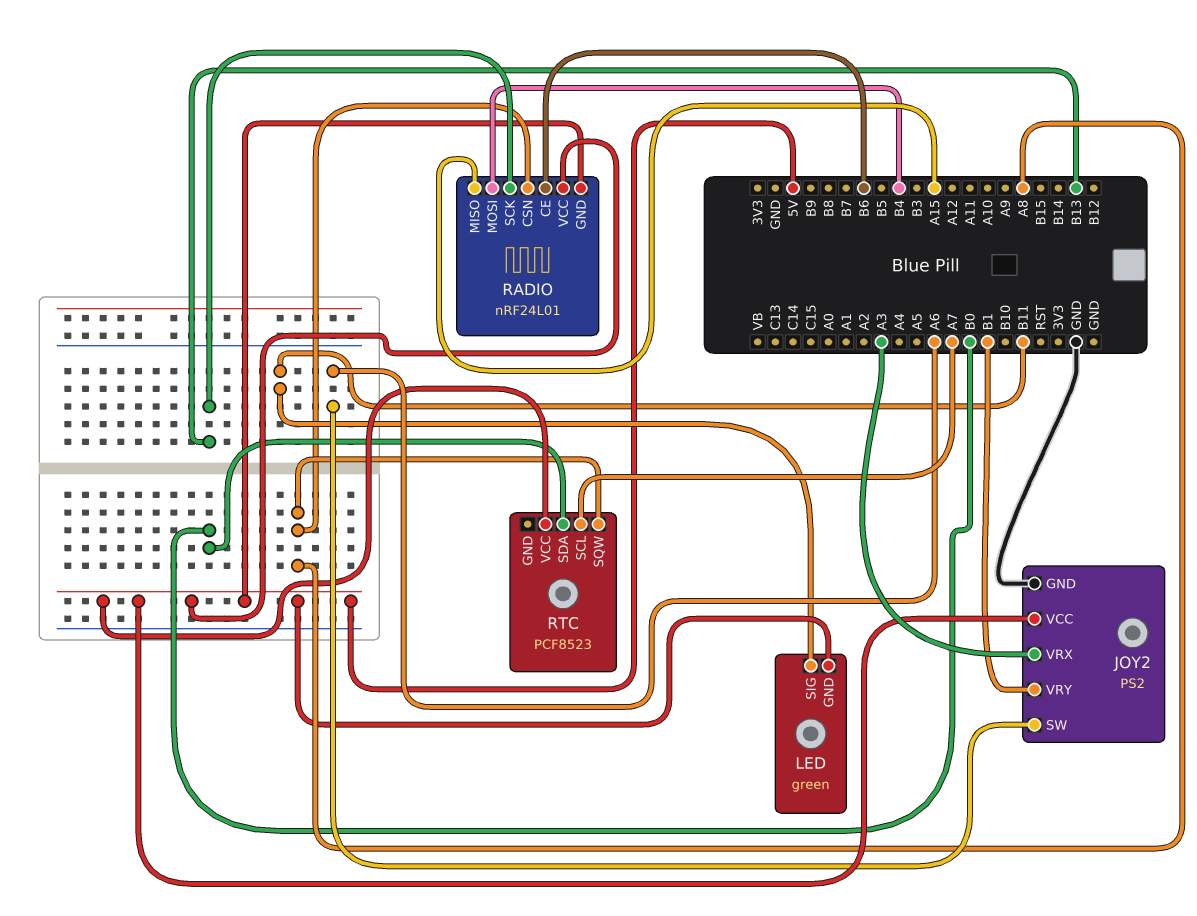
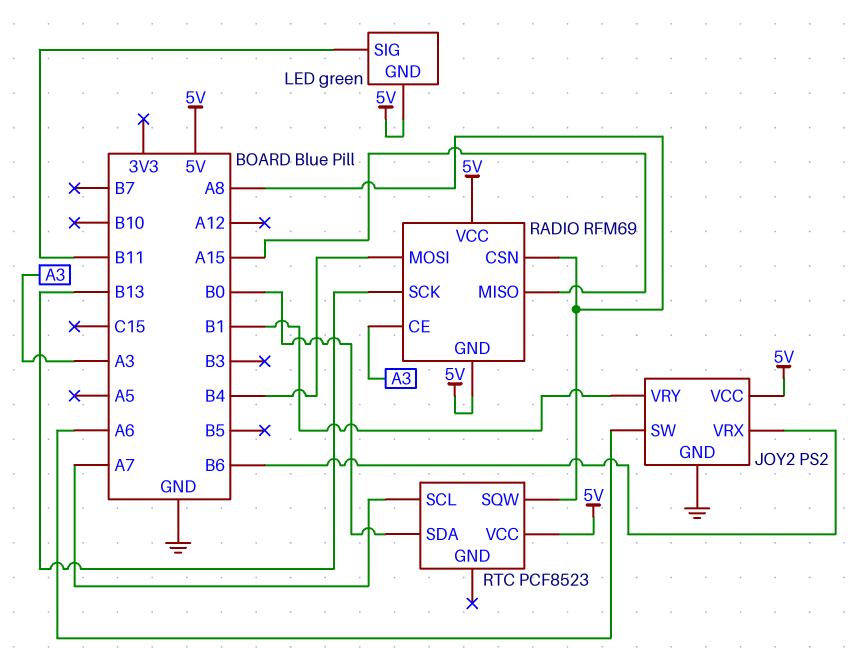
JOY2 pin VRX: A3 -> B6
RADIO: nRF24L01 -> RFM69
RADIO pin CE: B6 -> A3

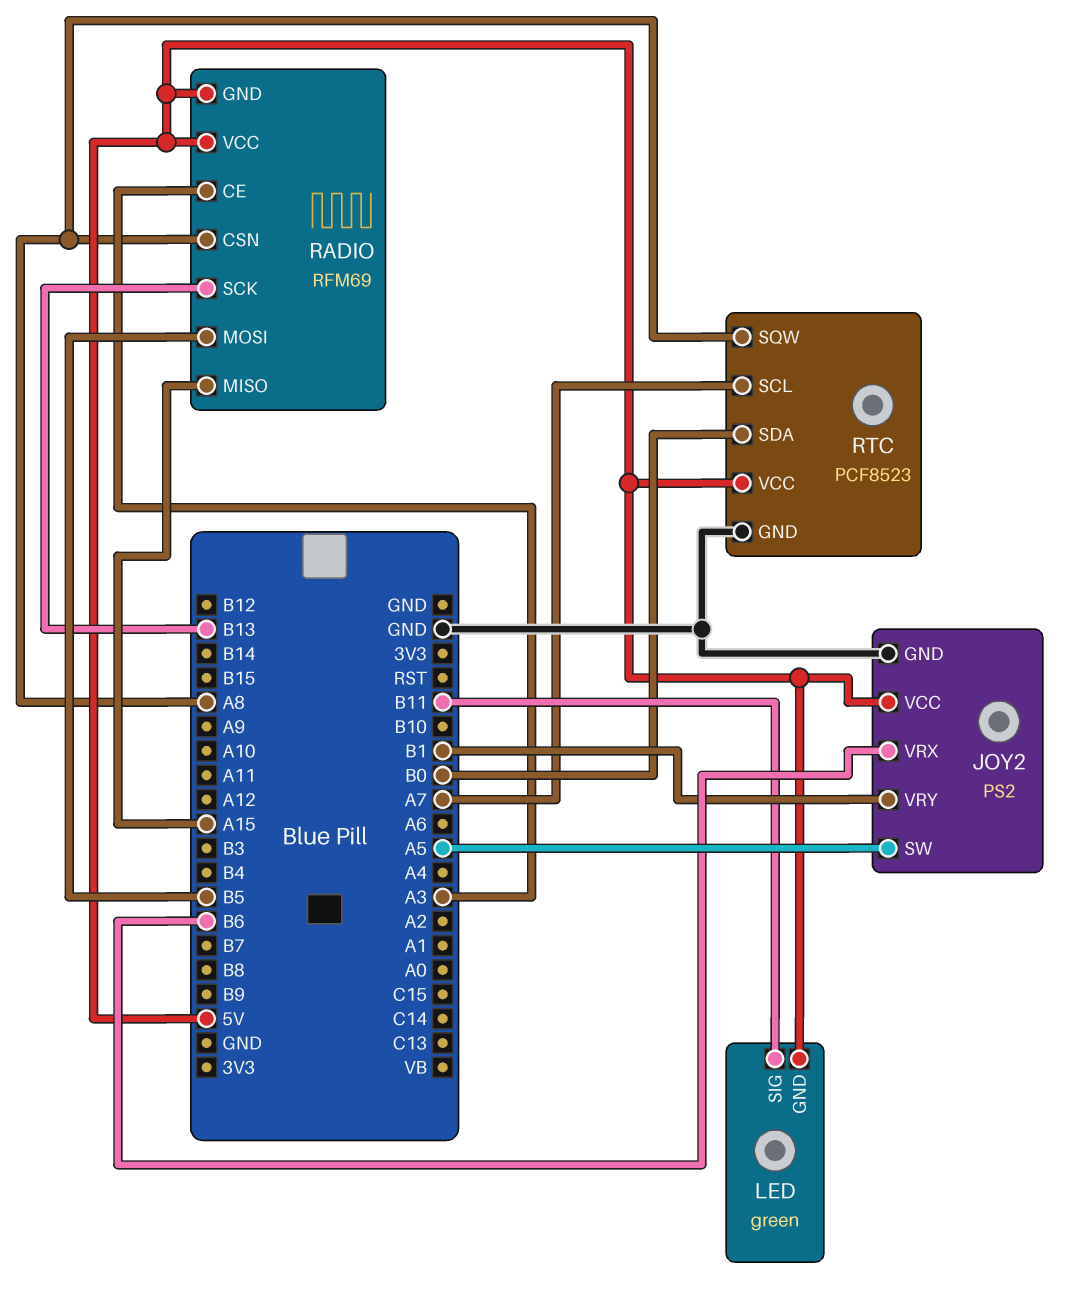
JOY2 pin SW: A6 -> A5
RADIO pin MOSI: B4 -> B5
RTC pin GND: none -> GND

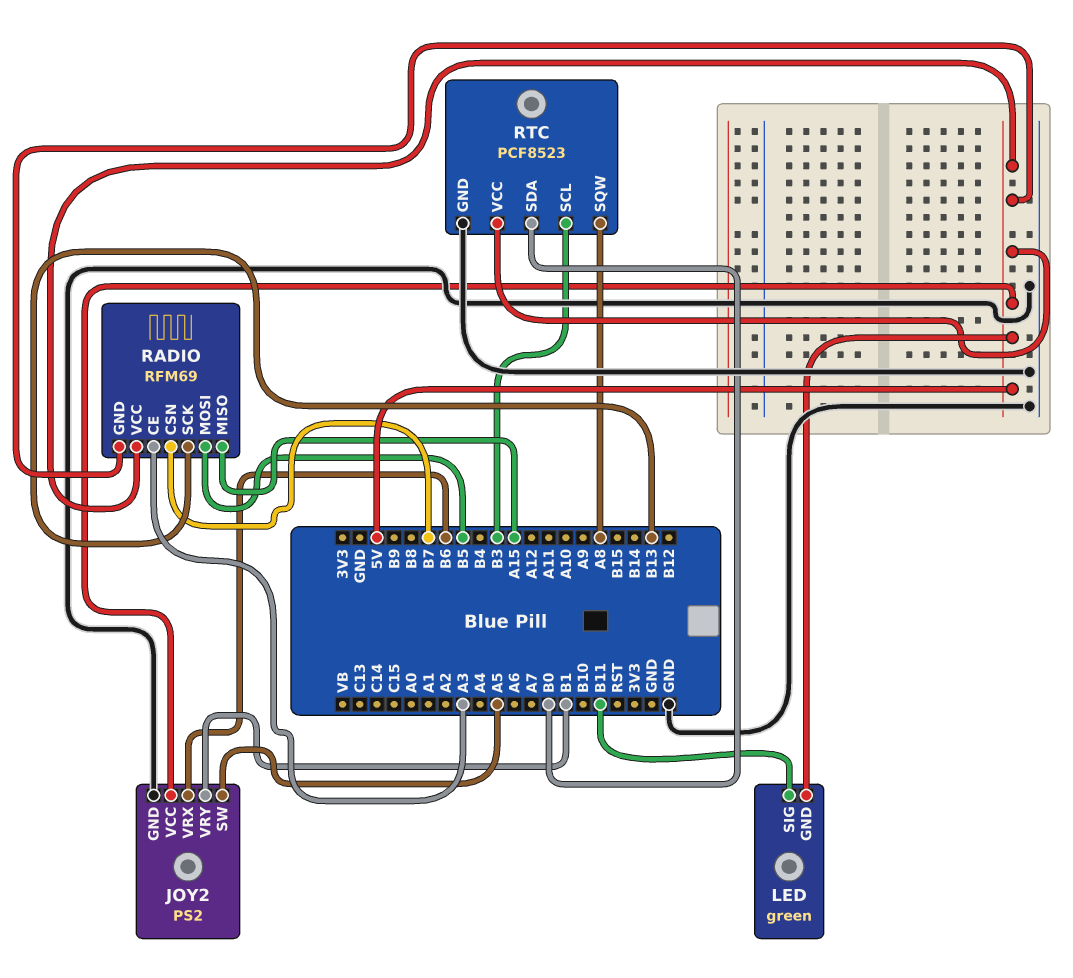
RADIO pin CSN: A8 -> B7
RTC pin SCL: A7 -> B3

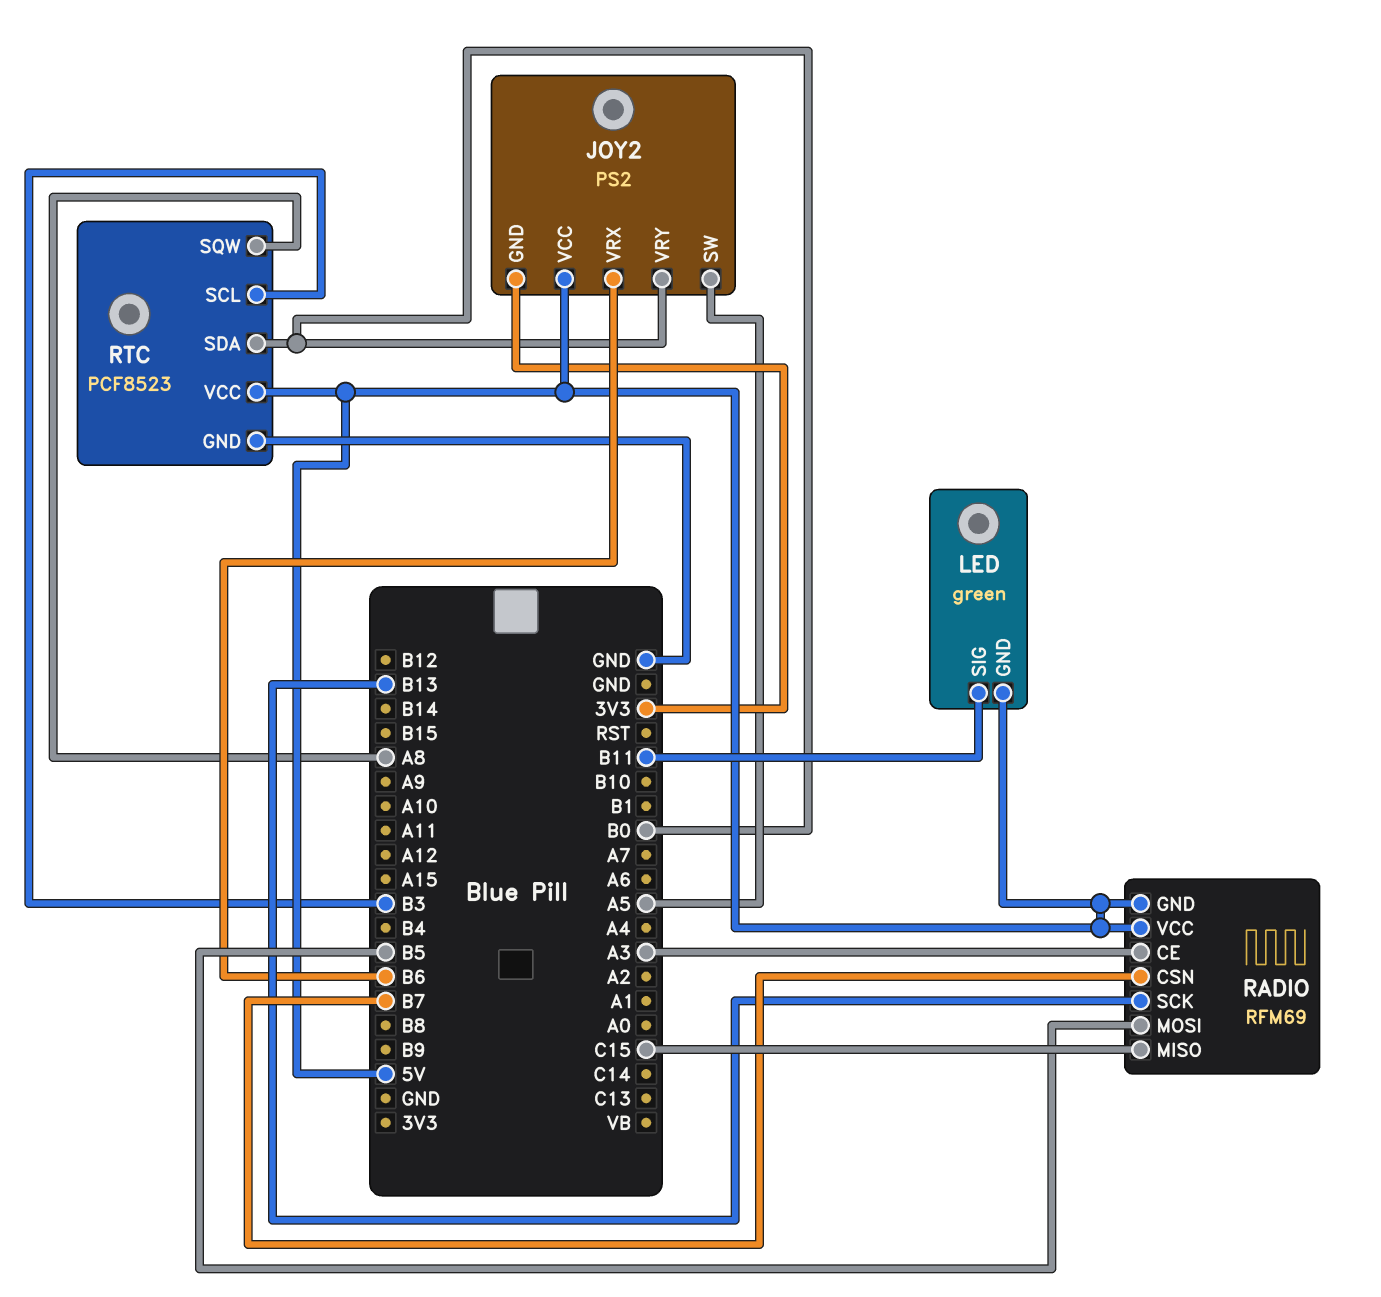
JOY2 pin GND: GND -> 3V3
JOY2 pin VRY: B1 -> B0
RADIO pin MISO: A15 -> C15

